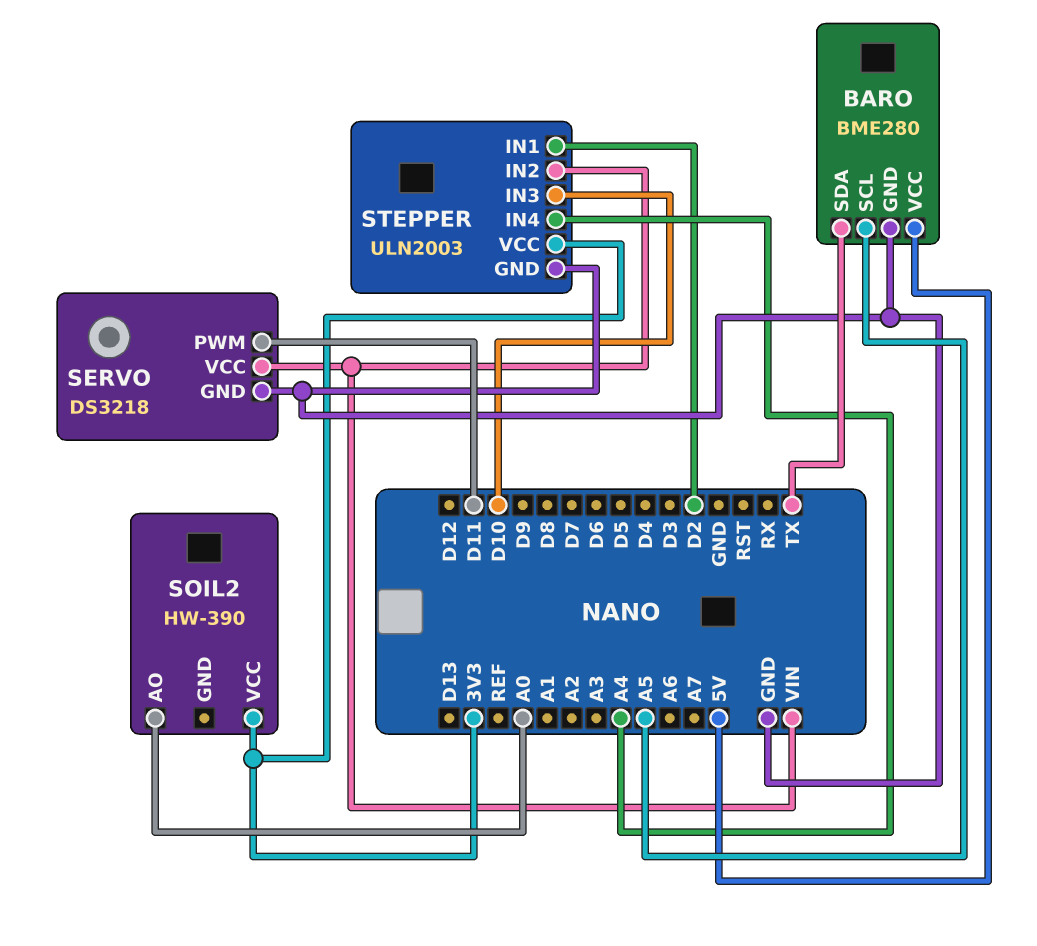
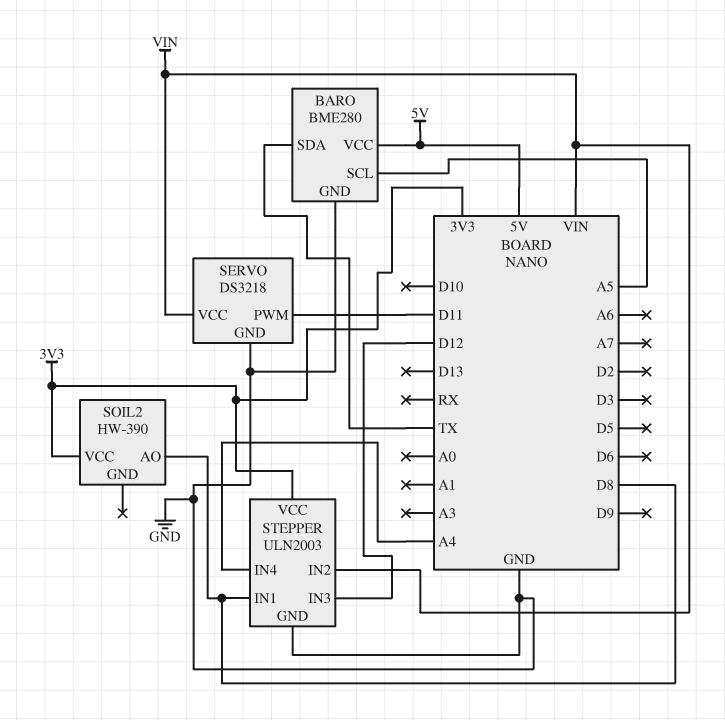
SOIL2 pin AO: A0 -> D8
STEPPER pin IN1: D2 -> D8
STEPPER pin IN3: D10 -> D12

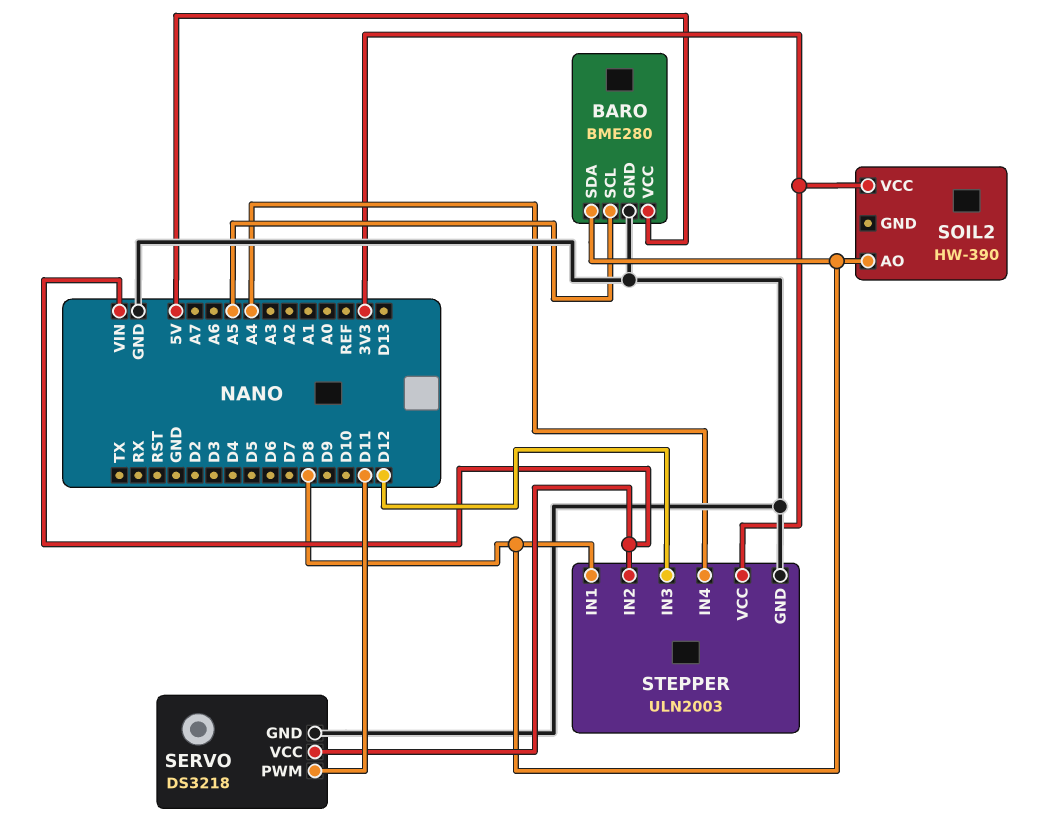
BARO pin SDA: TX -> D8

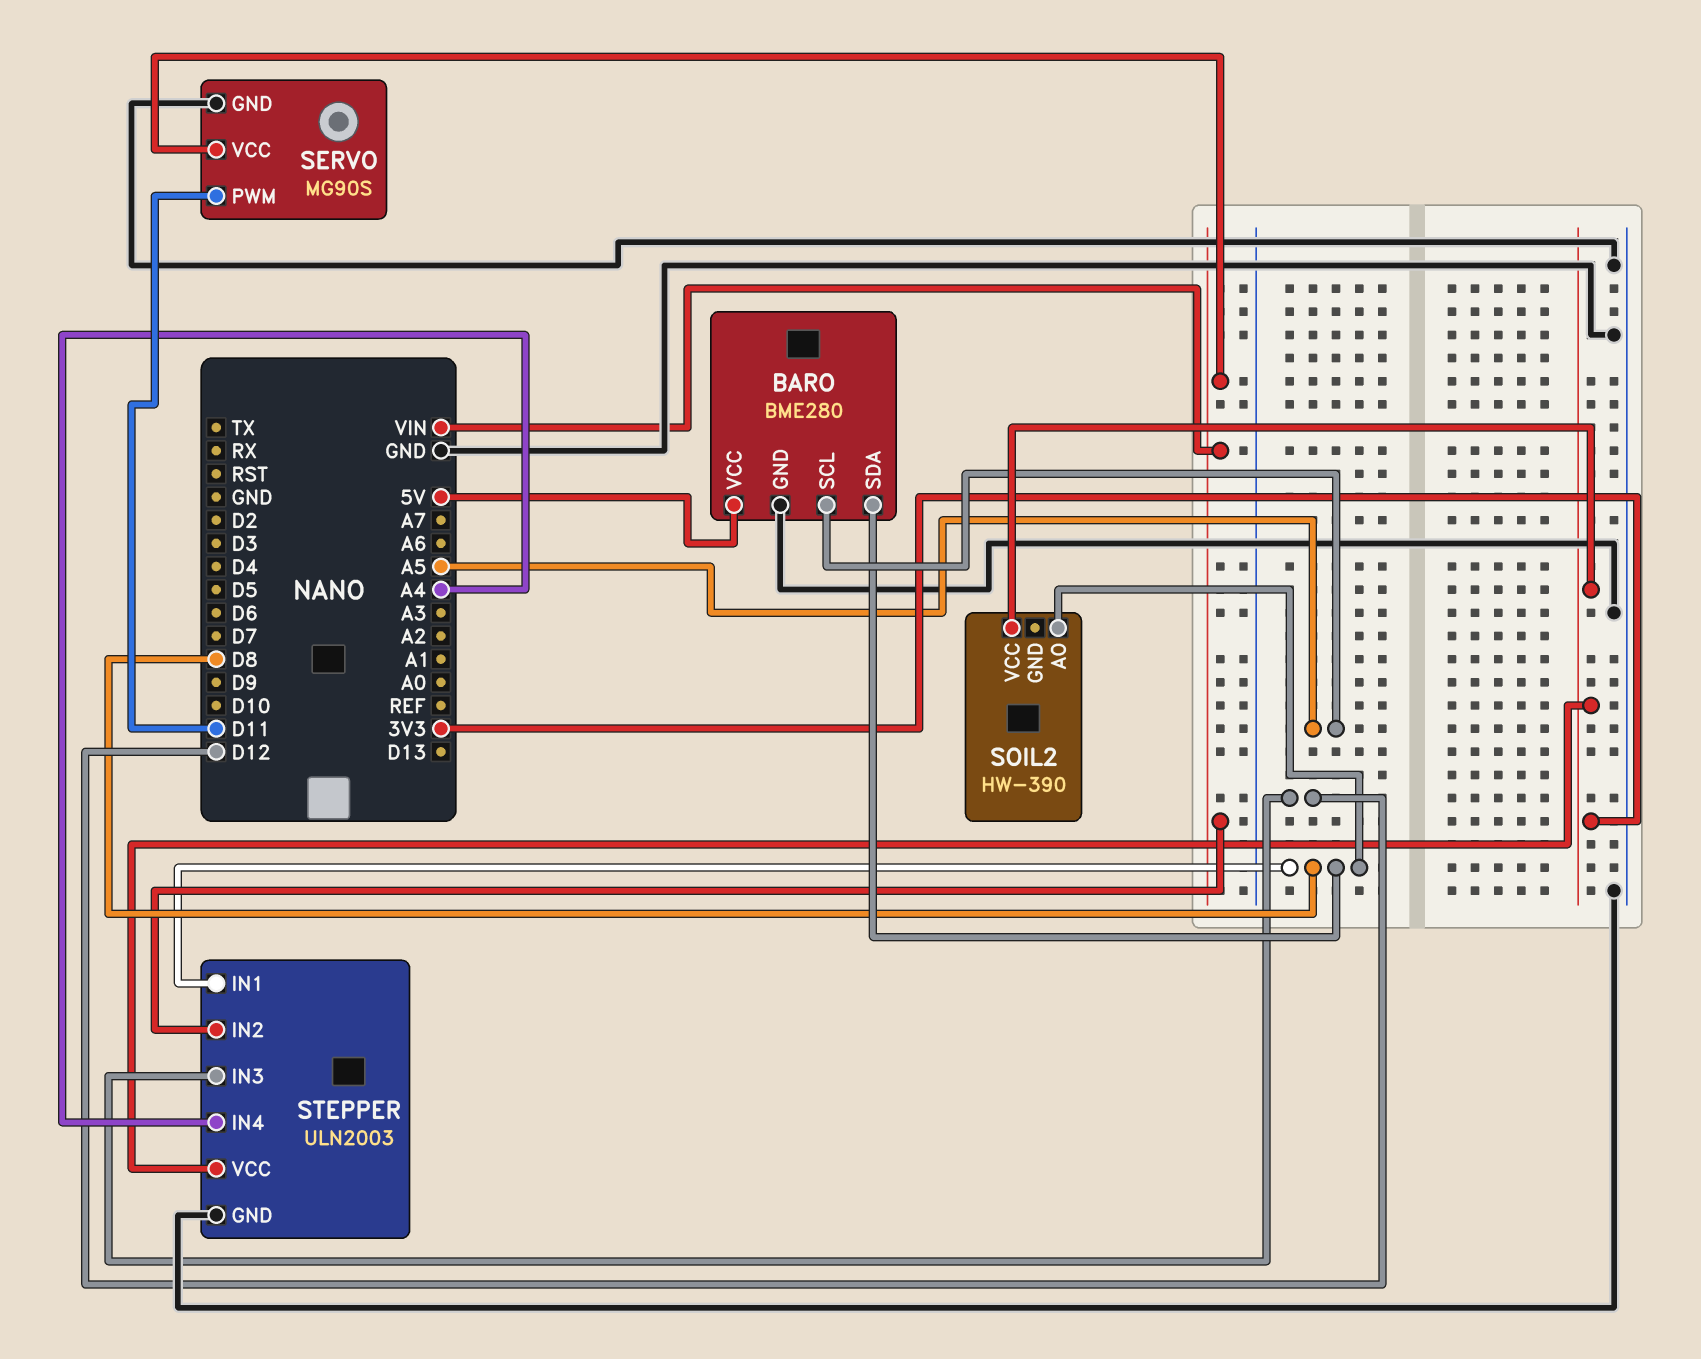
SERVO: DS3218 -> MG90S

